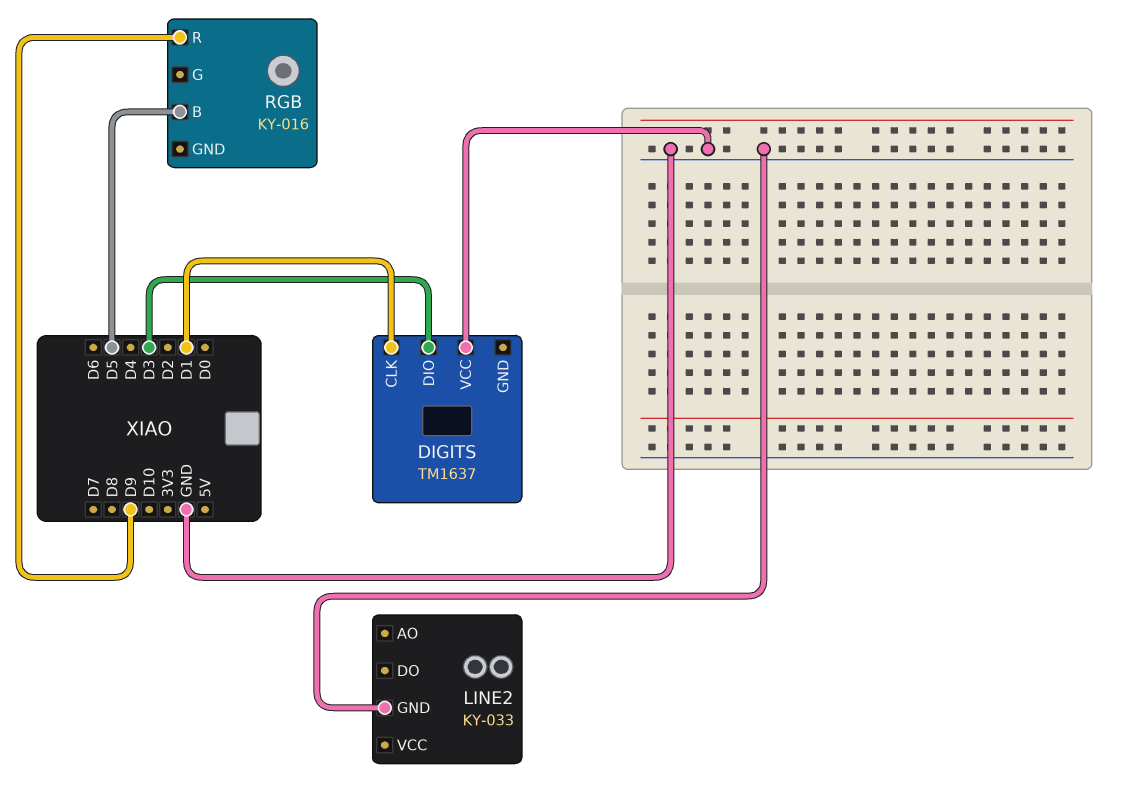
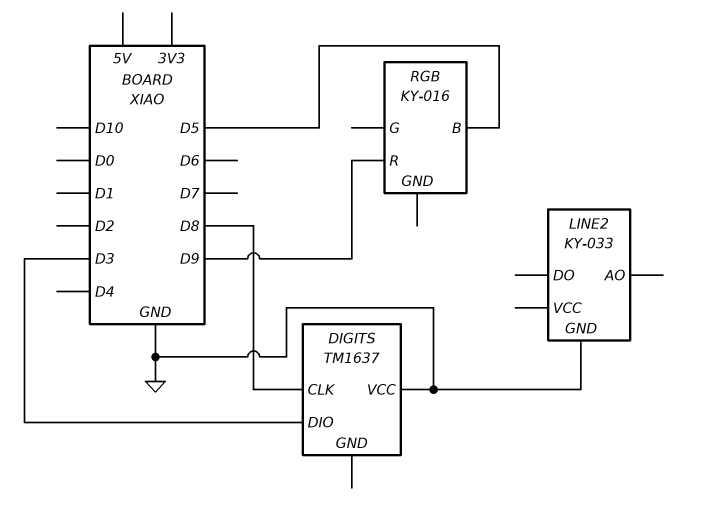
DIGITS pin CLK: D1 -> D8

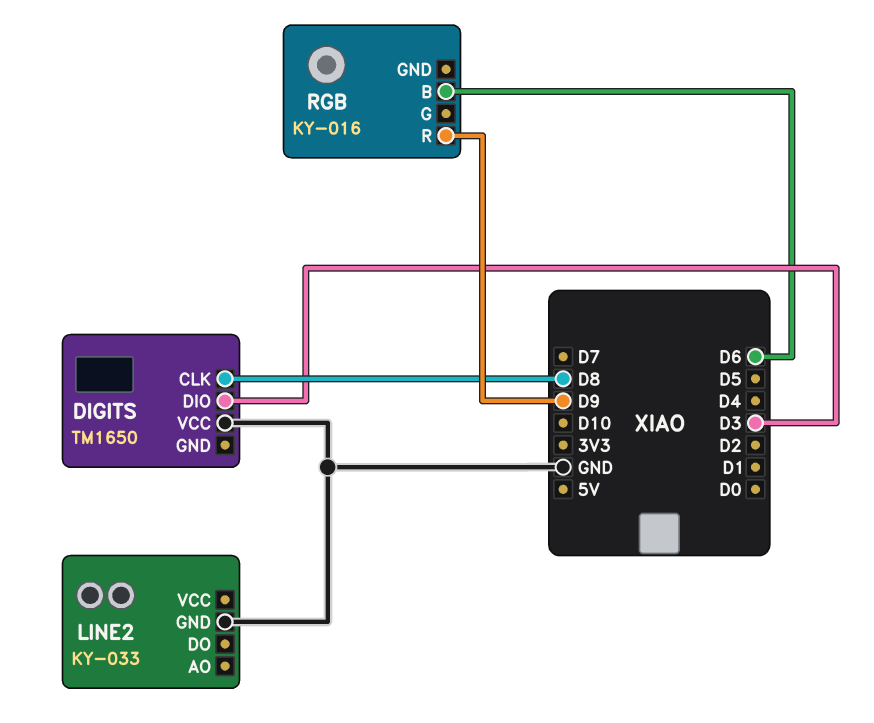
DIGITS: TM1637 -> TM1650
RGB pin B: D5 -> D6

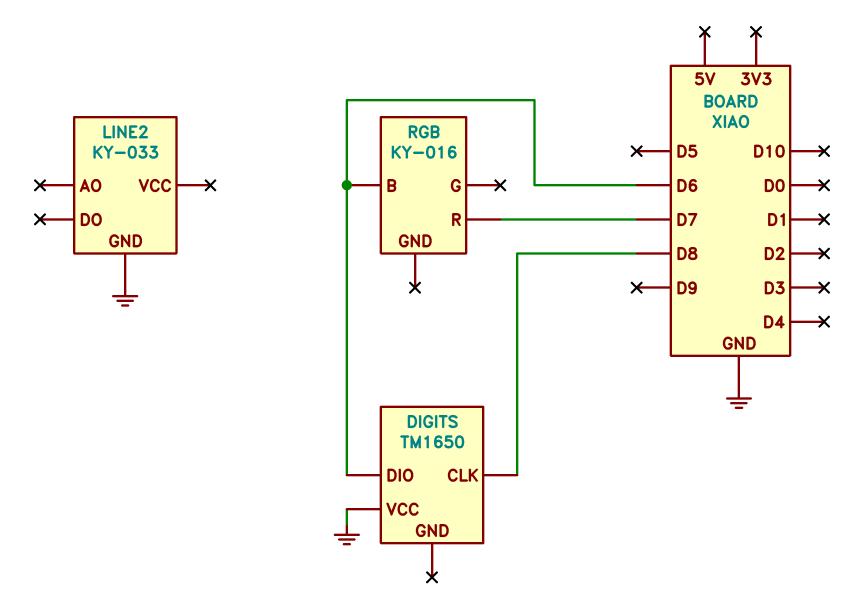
DIGITS pin DIO: D3 -> D6
RGB pin R: D9 -> D7

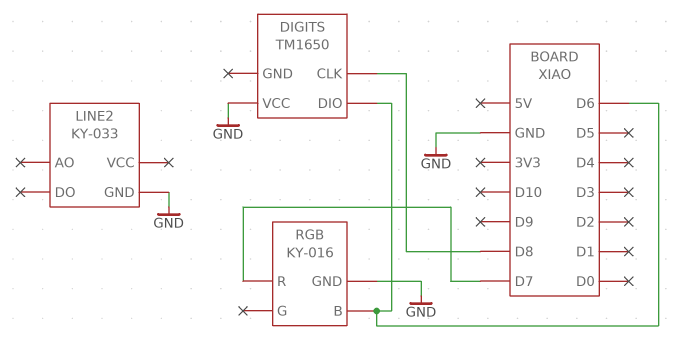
RGB pin GND: none -> GND

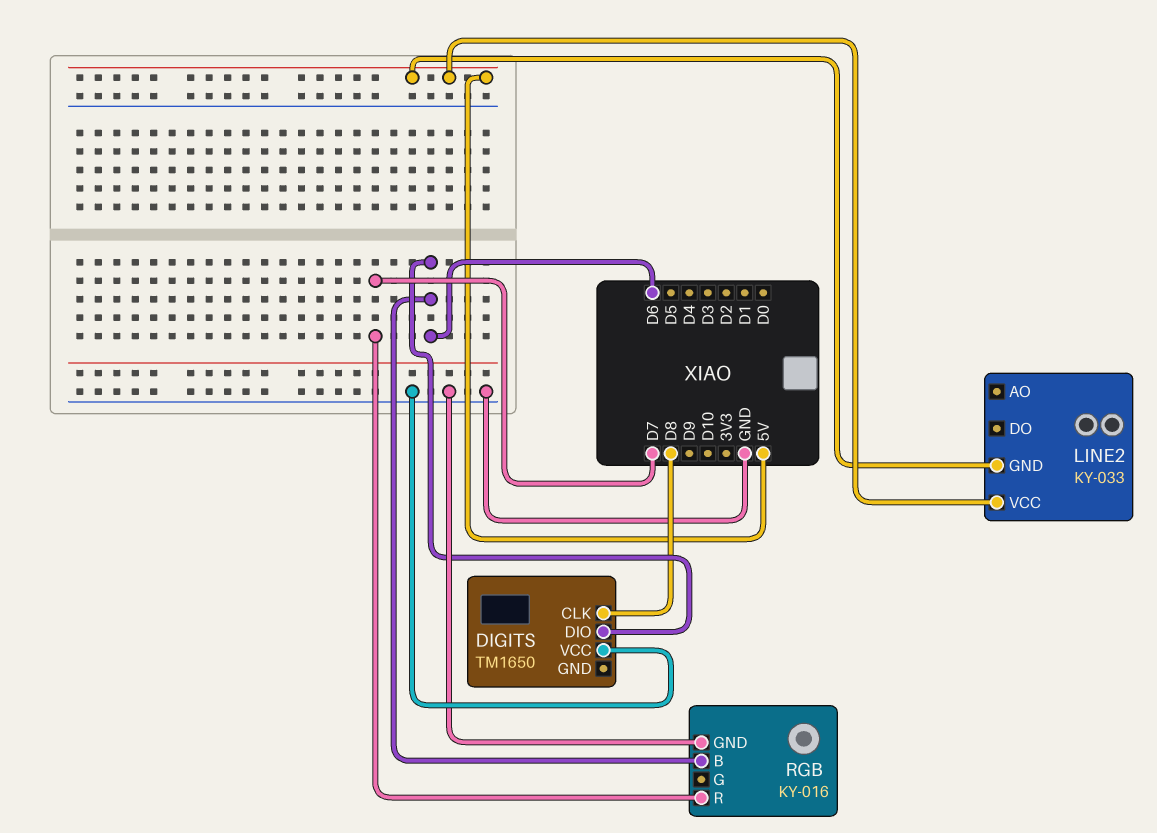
LINE2 pin GND: GND -> 5V
LINE2 pin VCC: none -> 5V

